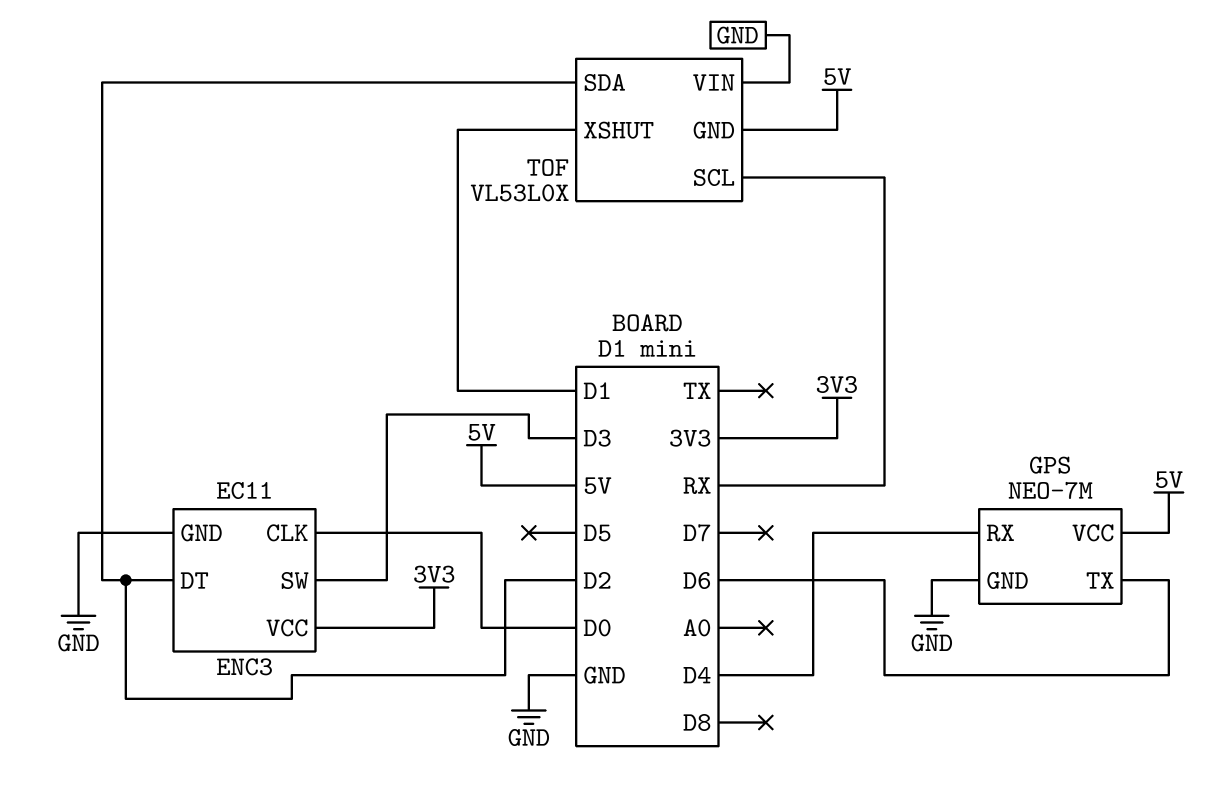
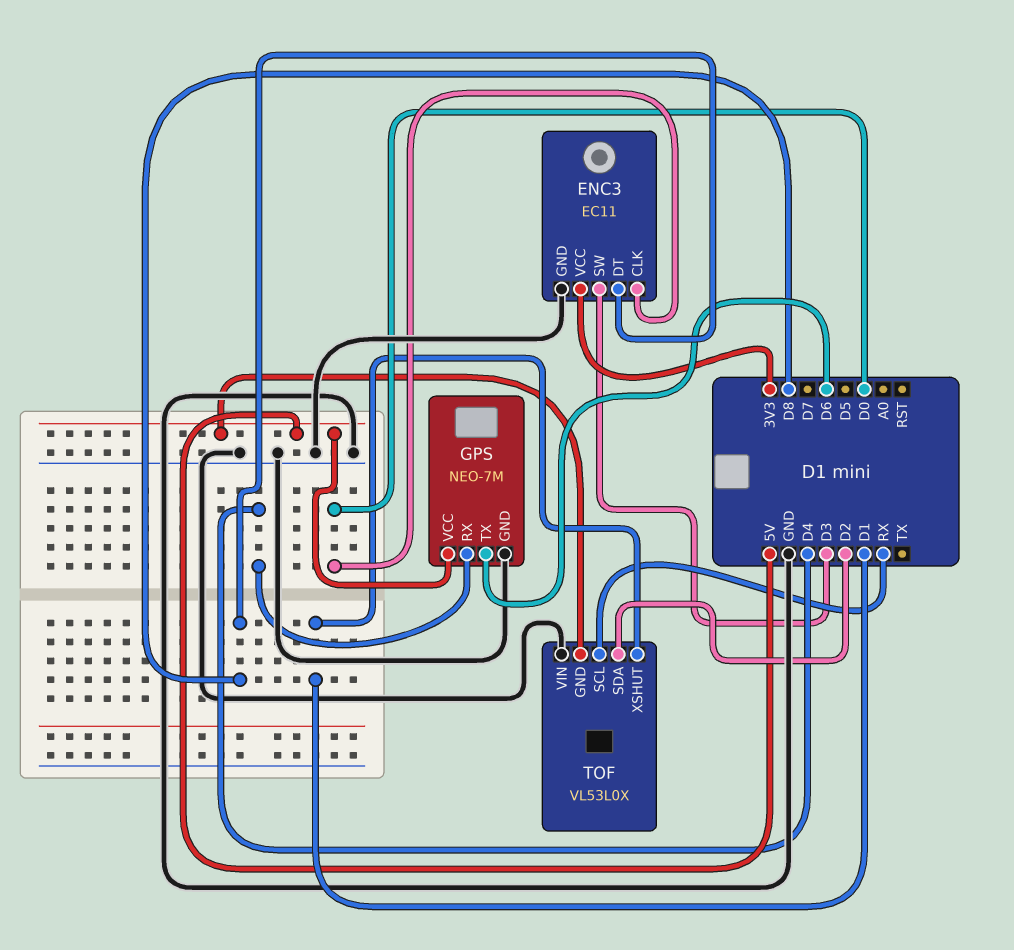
ENC3 pin DT: D2 -> D8

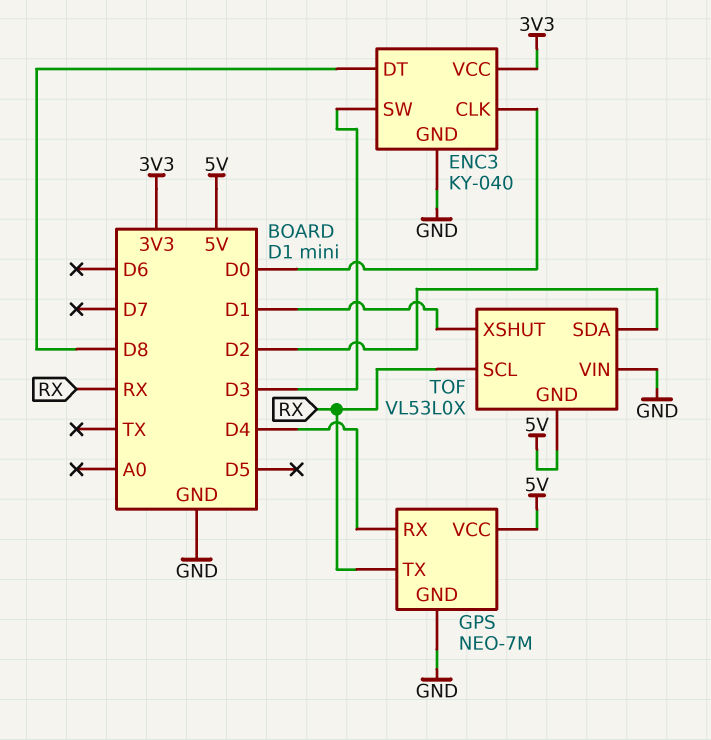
ENC3: EC11 -> KY-040
GPS pin TX: D6 -> RX

